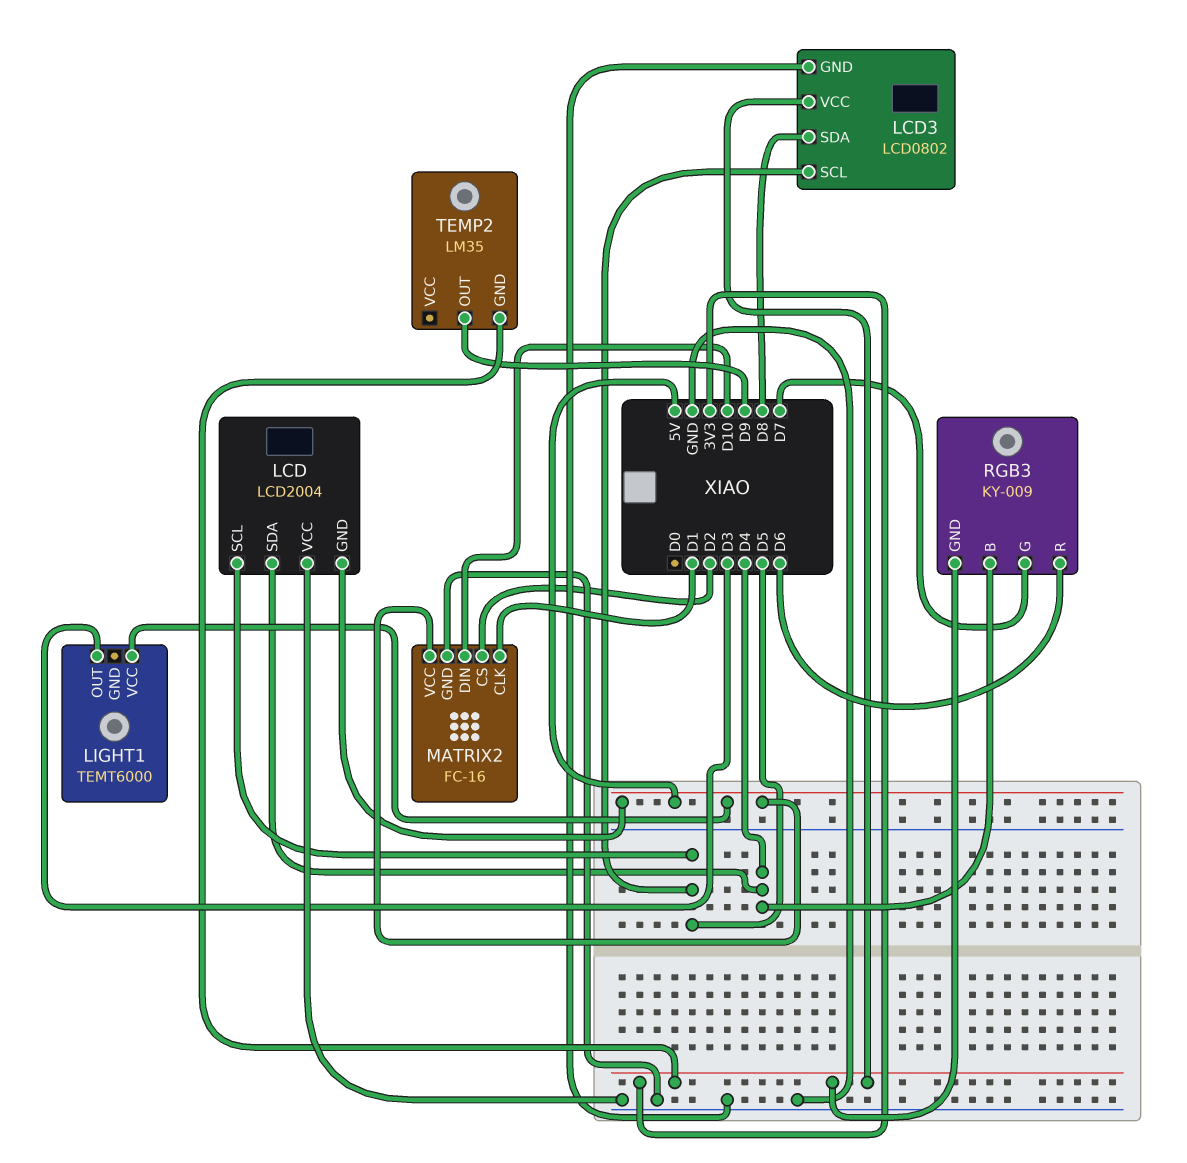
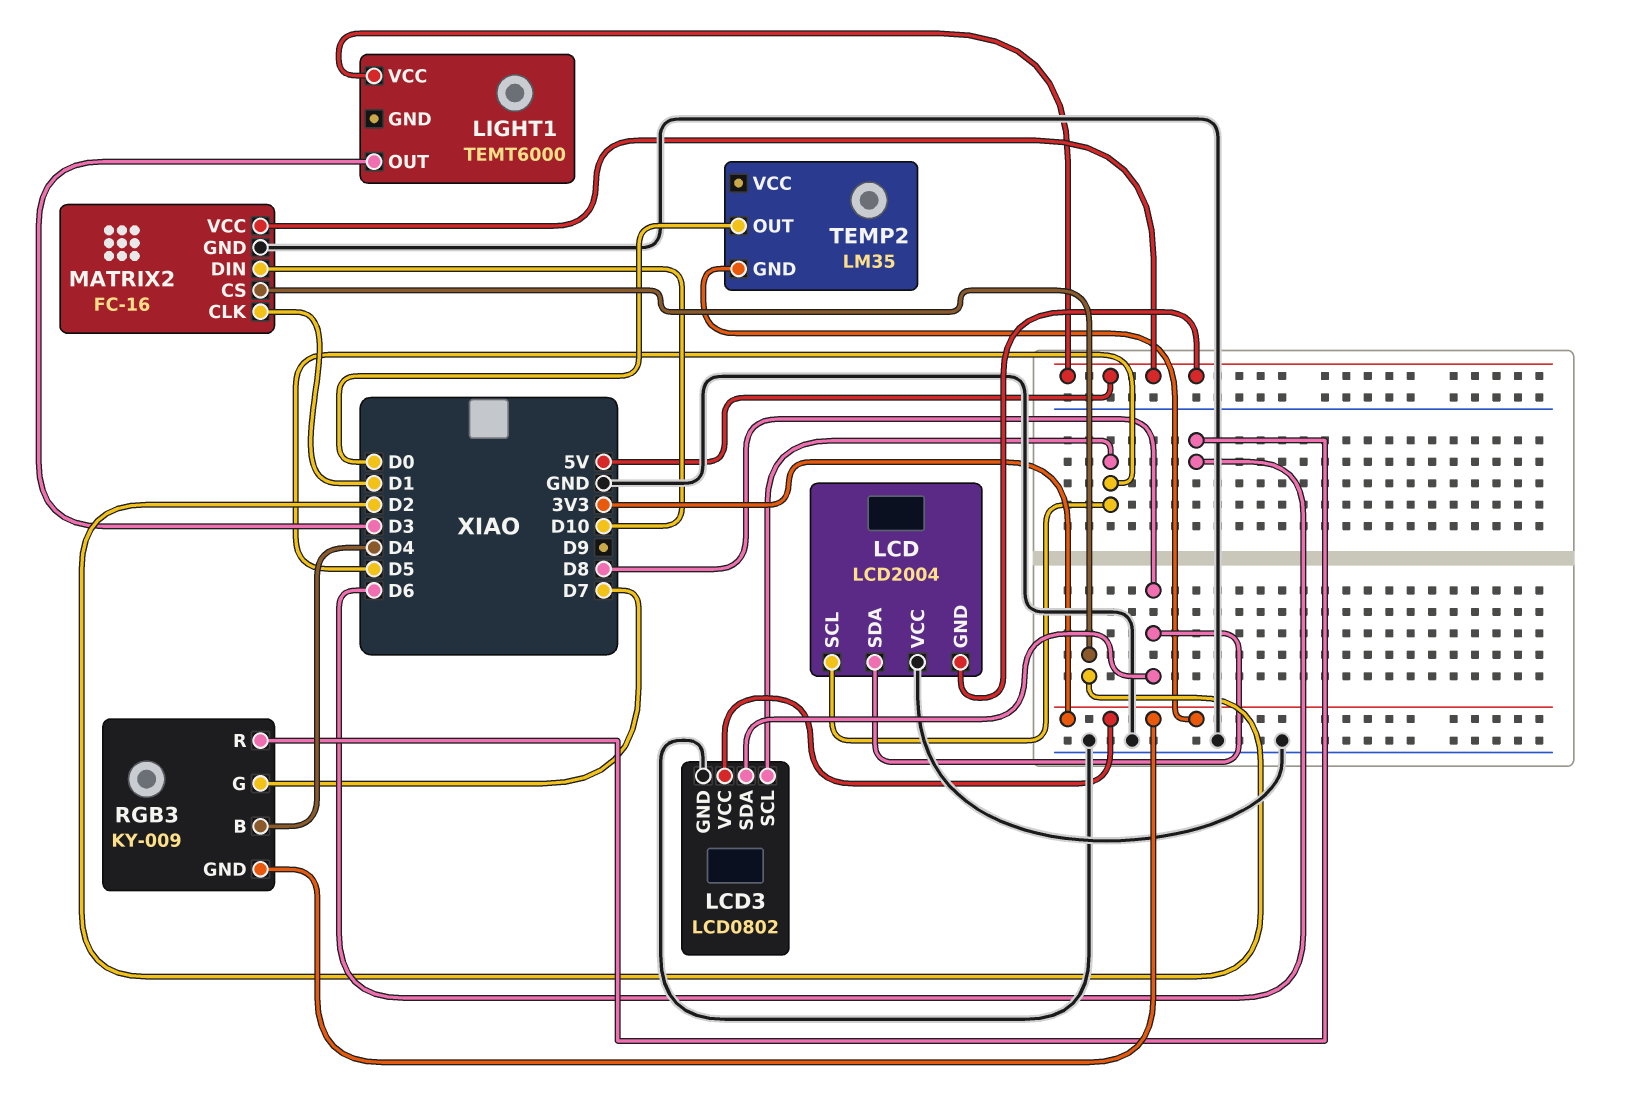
LCD pin SDA: D4 -> D8
TEMP2 pin OUT: D9 -> D0

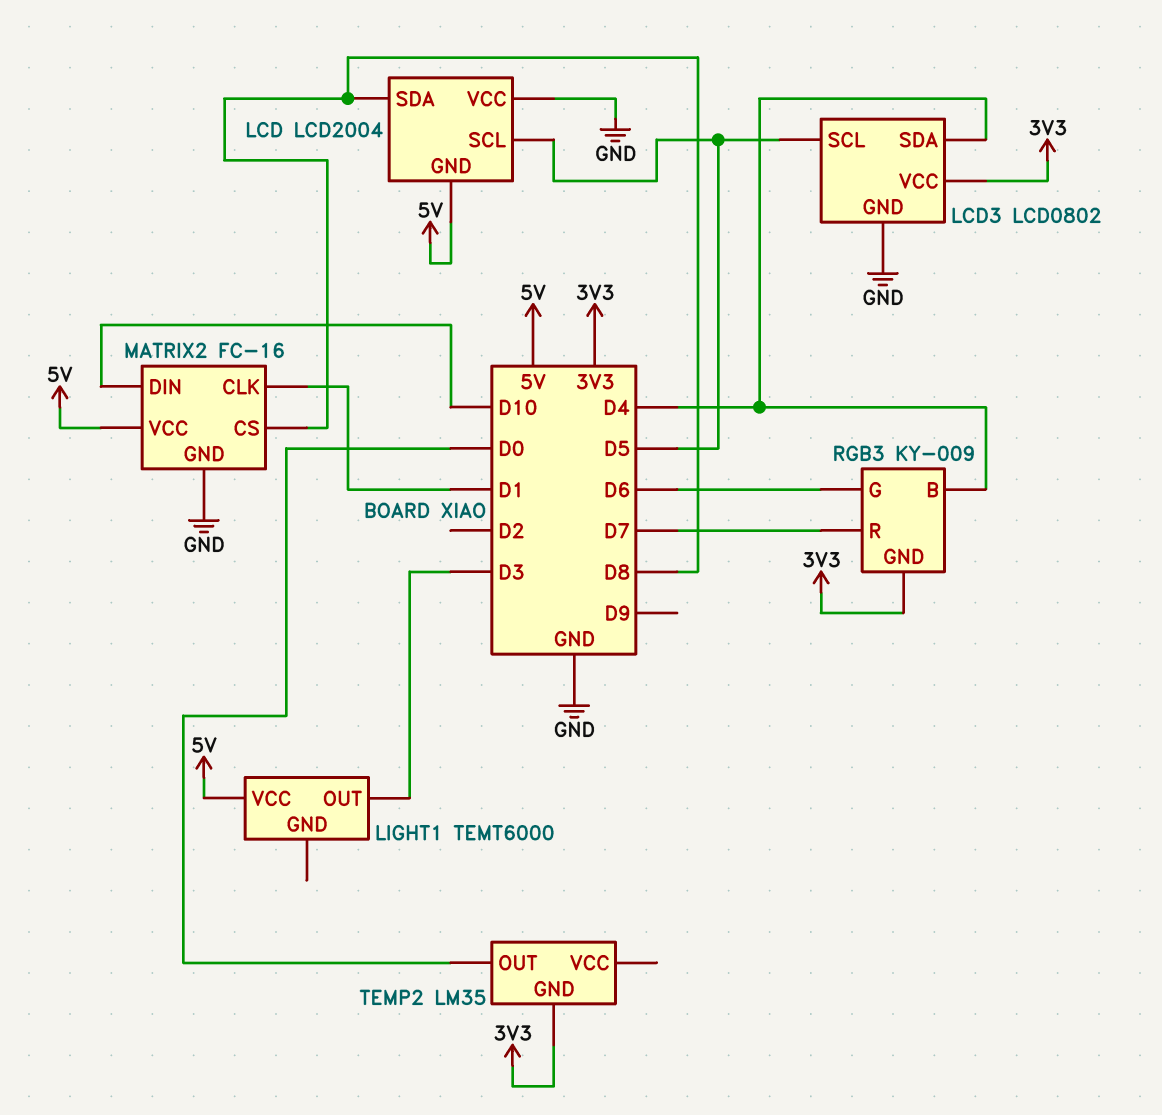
LCD3 pin SDA: D8 -> D4
MATRIX2 pin CS: D2 -> D8
RGB3 pin G: D7 -> D6
RGB3 pin R: D6 -> D7

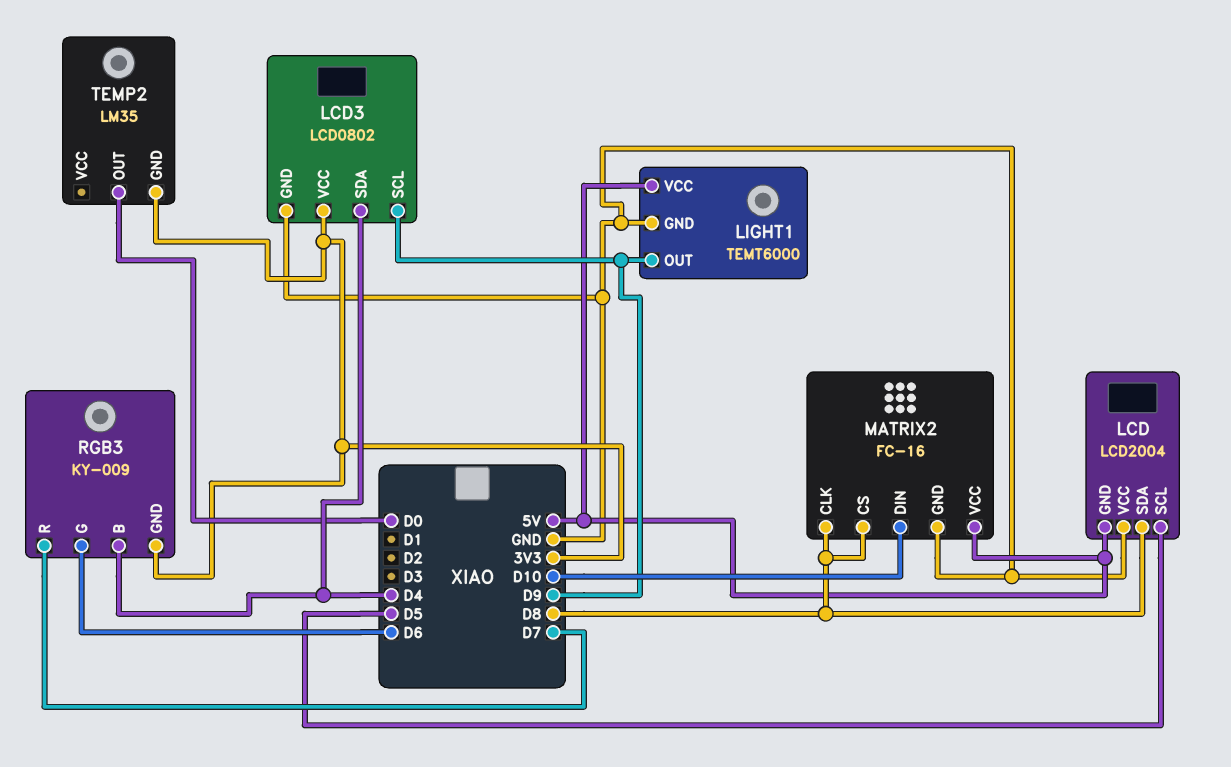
LCD3 pin SCL: D5 -> D9
LIGHT1 pin GND: none -> GND
LIGHT1 pin OUT: D3 -> D9
MATRIX2 pin CLK: D1 -> D8

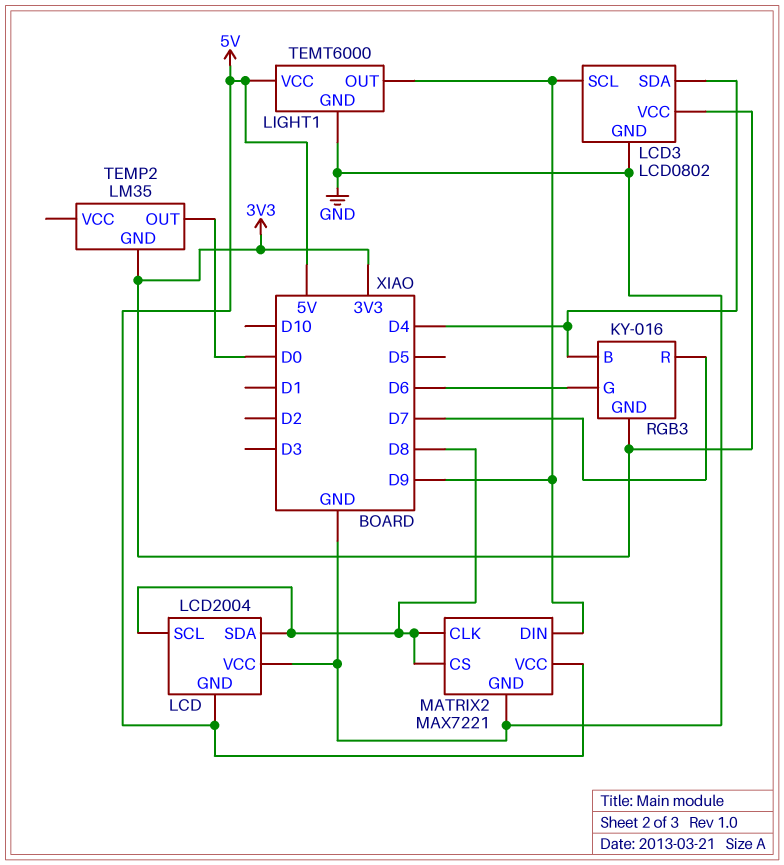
LCD pin SCL: D5 -> D8
MATRIX2: FC-16 -> MAX7221
MATRIX2 pin DIN: D10 -> D9
RGB3: KY-009 -> KY-016

